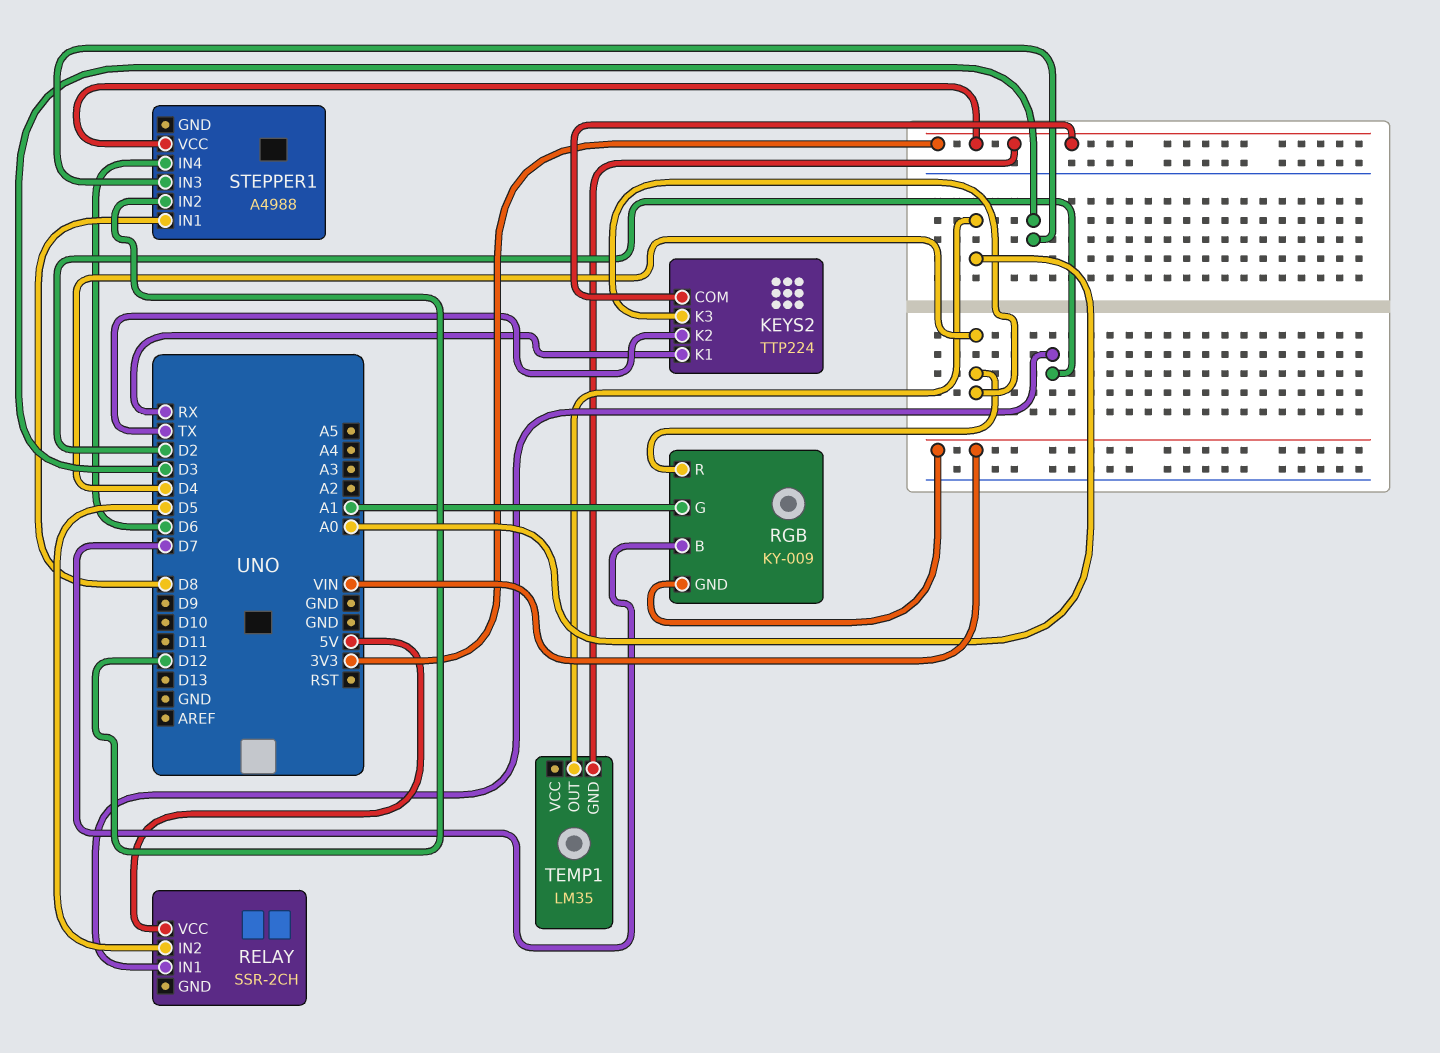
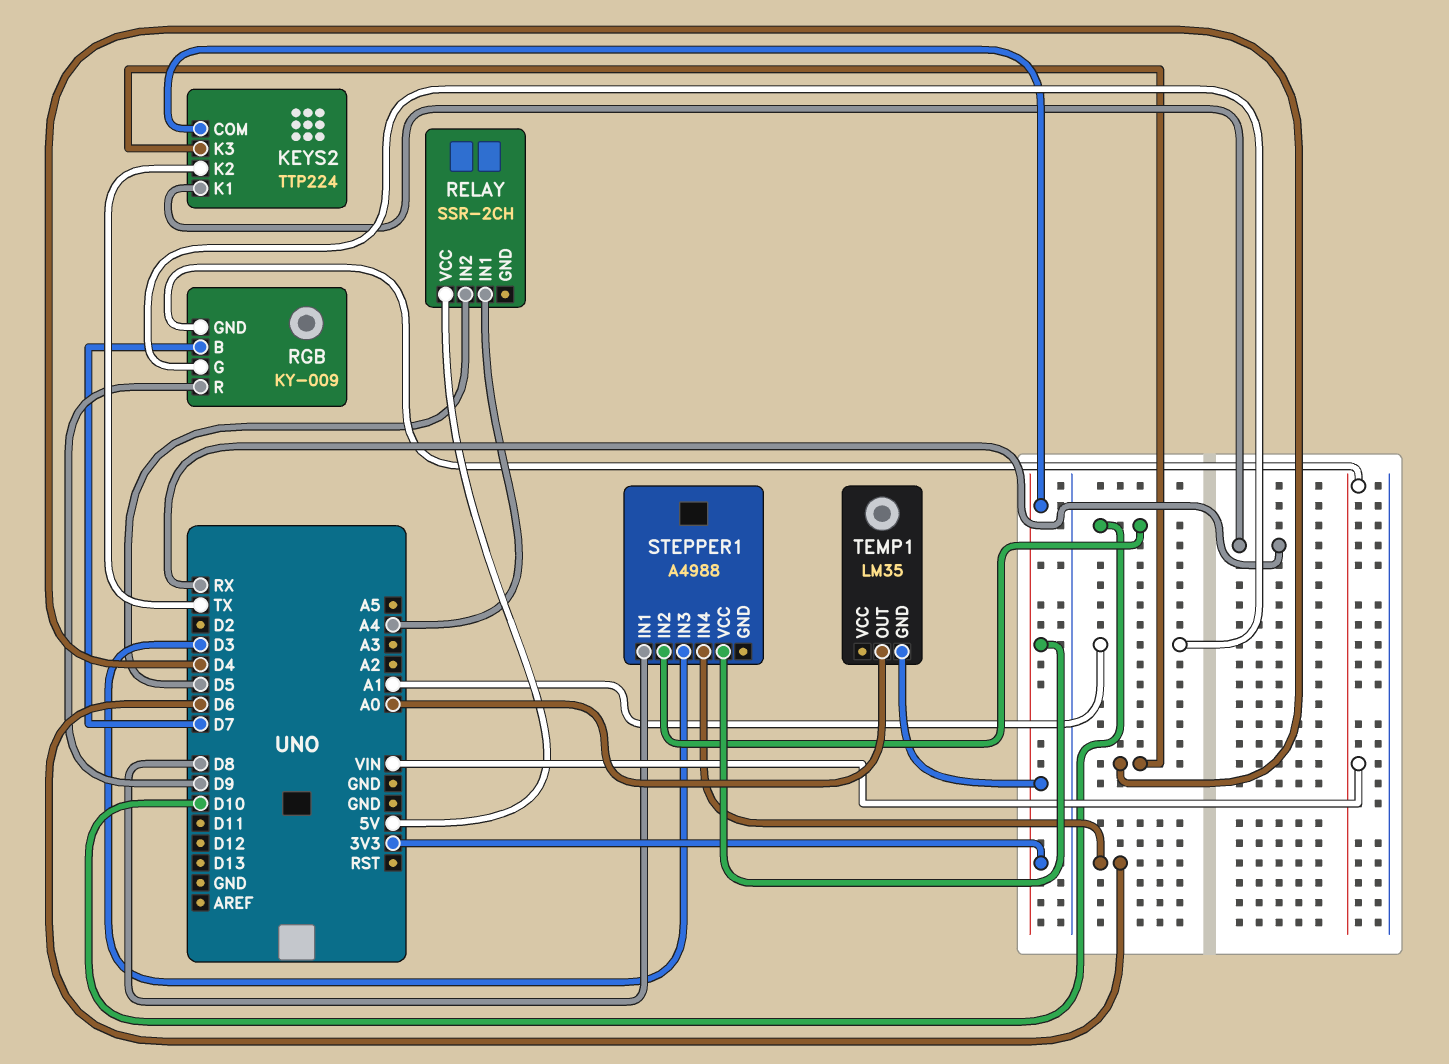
RELAY pin IN1: D2 -> A4
RGB pin R: D4 -> D9
STEPPER1 pin IN2: D12 -> D10

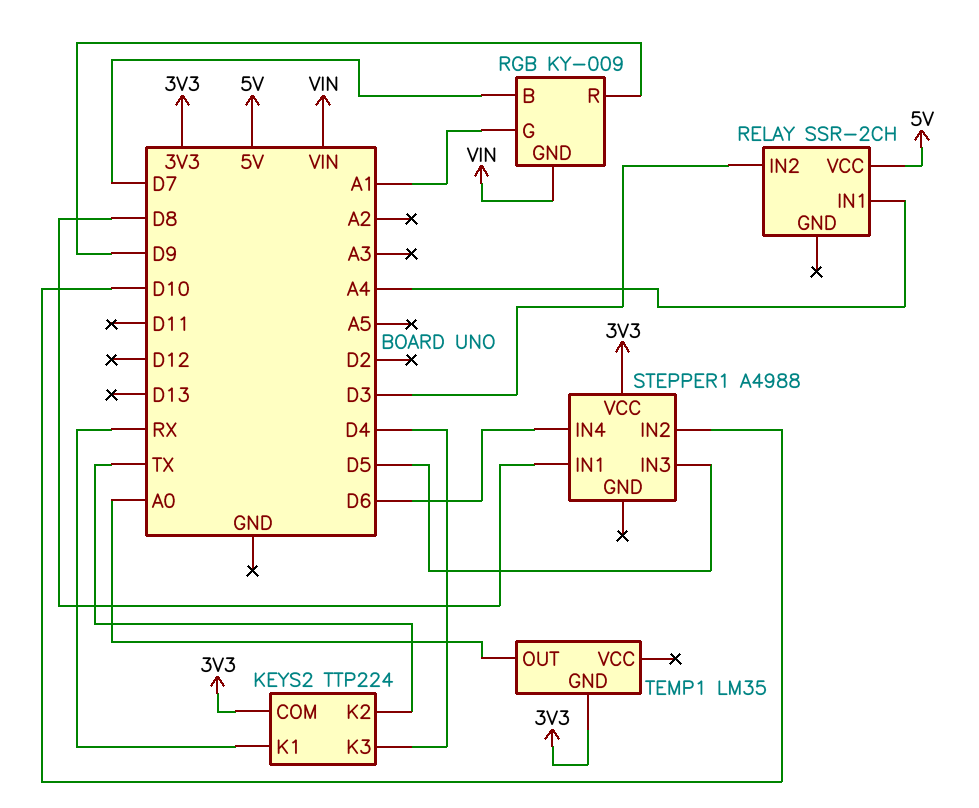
RELAY pin IN2: D5 -> D3
STEPPER1 pin IN3: D3 -> D5

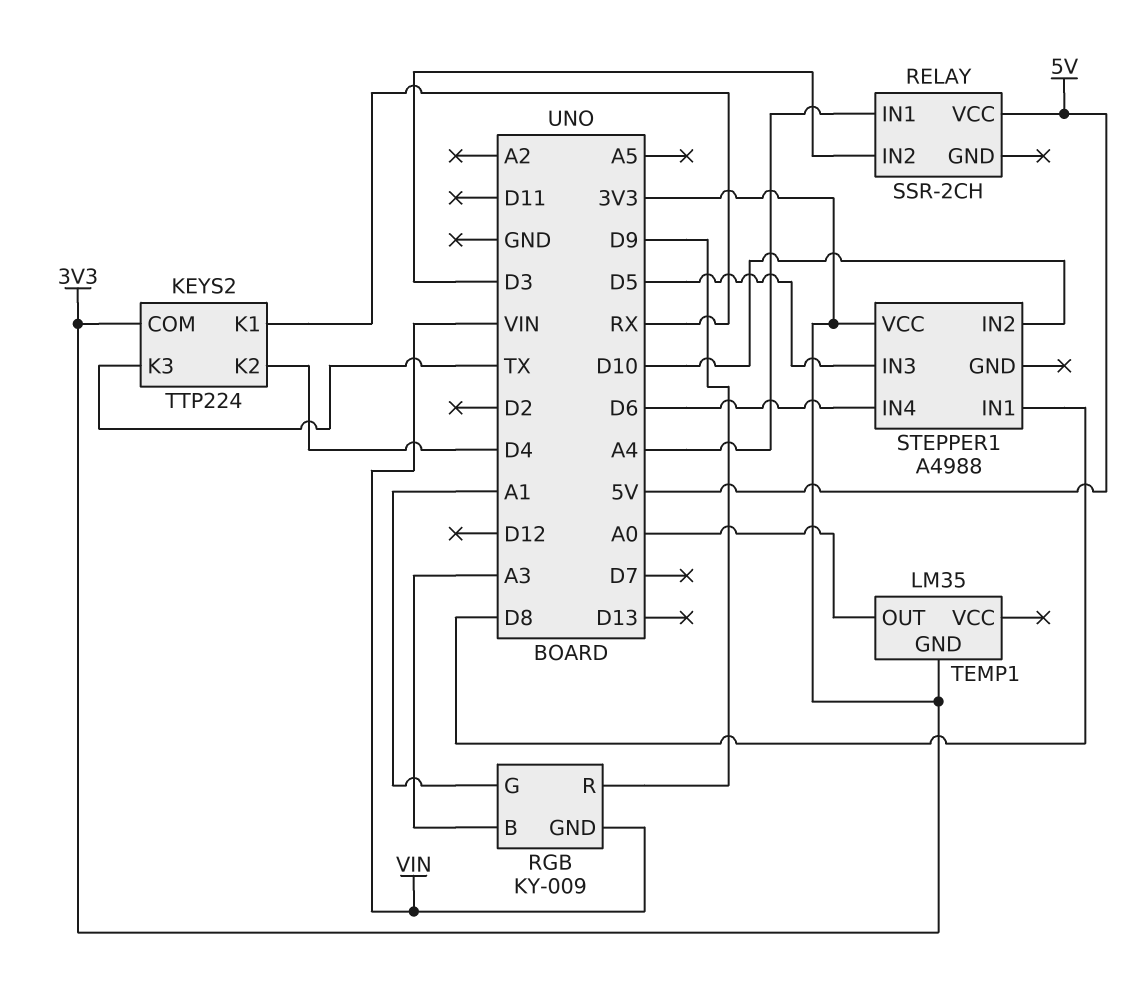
KEYS2 pin K2: TX -> D4
KEYS2 pin K3: D4 -> TX
RGB pin B: D7 -> A3

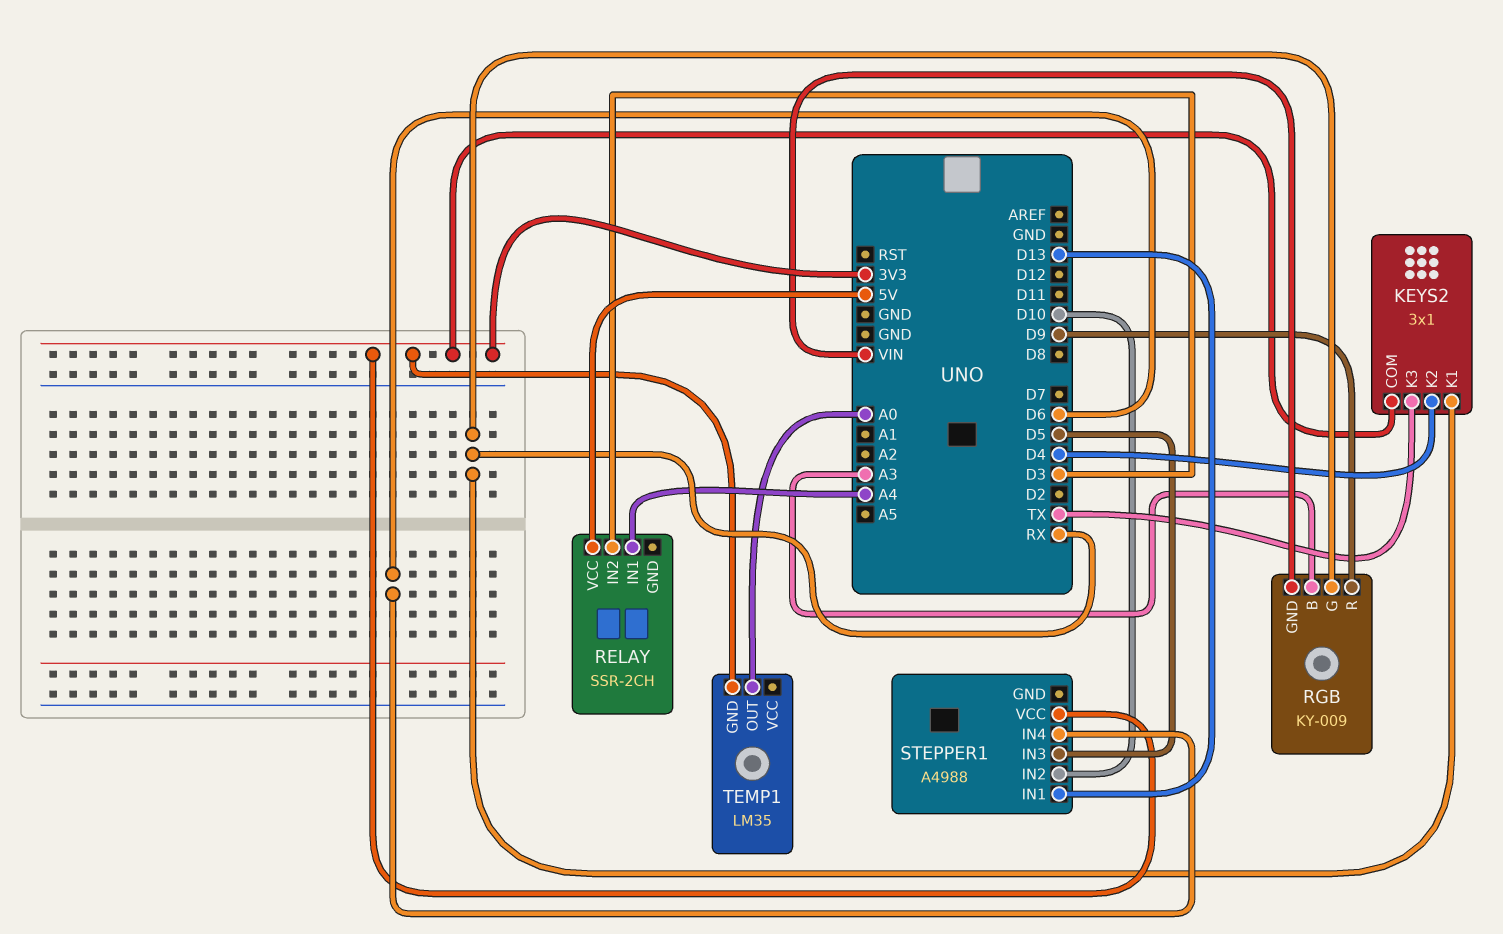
KEYS2: TTP224 -> 3x1
RGB pin G: A1 -> RX
STEPPER1 pin IN1: D8 -> D13

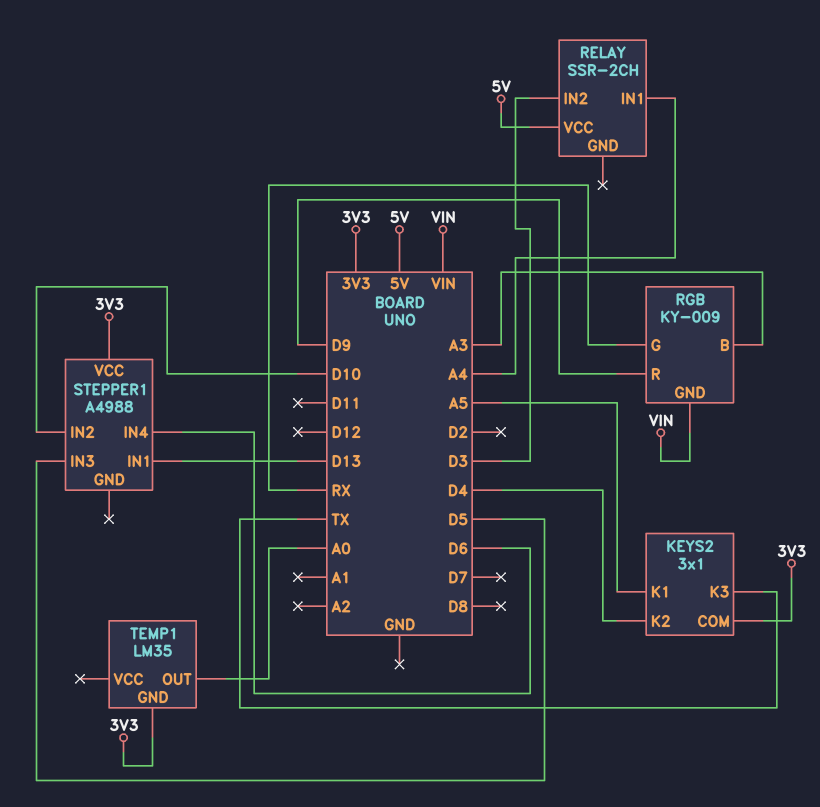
KEYS2 pin K1: RX -> A5

